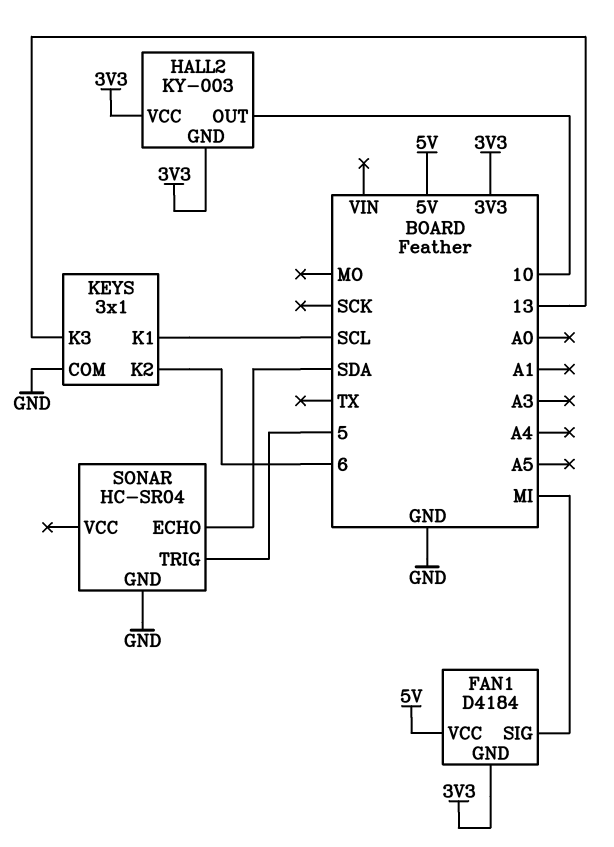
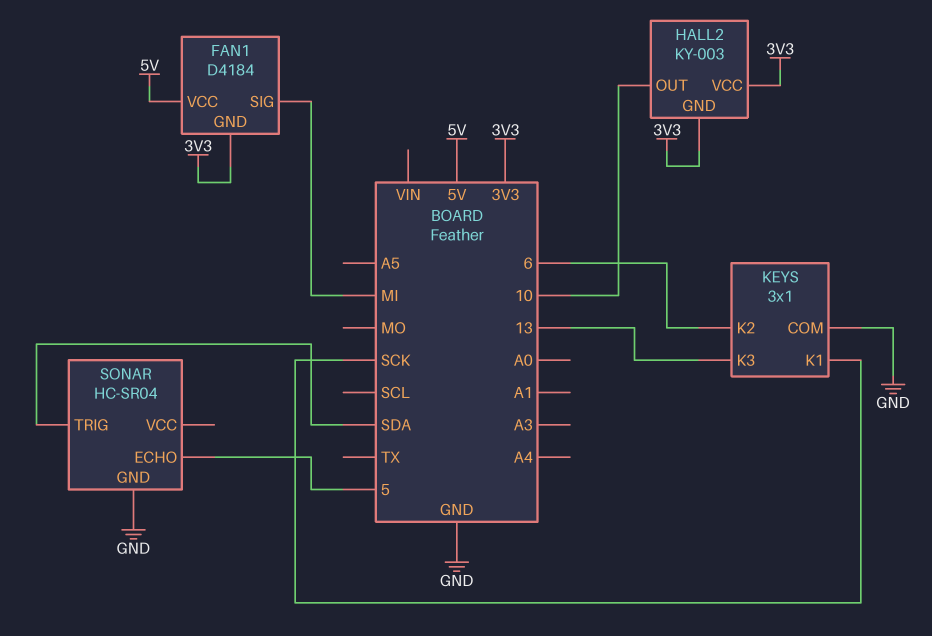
KEYS pin K1: SCL -> SCK
SONAR pin ECHO: SDA -> 5
SONAR pin TRIG: 5 -> SDA

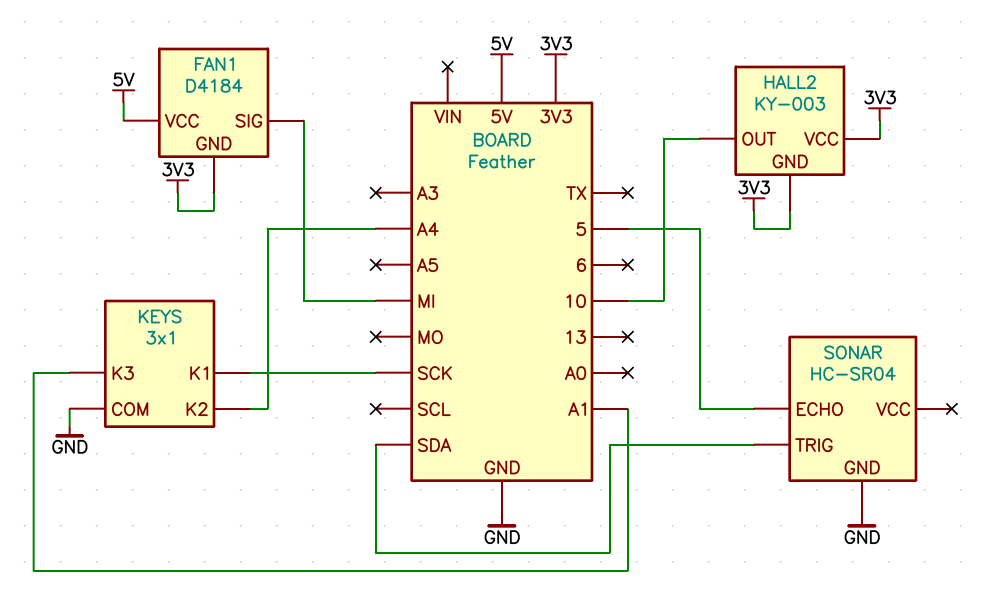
KEYS pin K2: 6 -> A4
KEYS pin K3: 13 -> A1

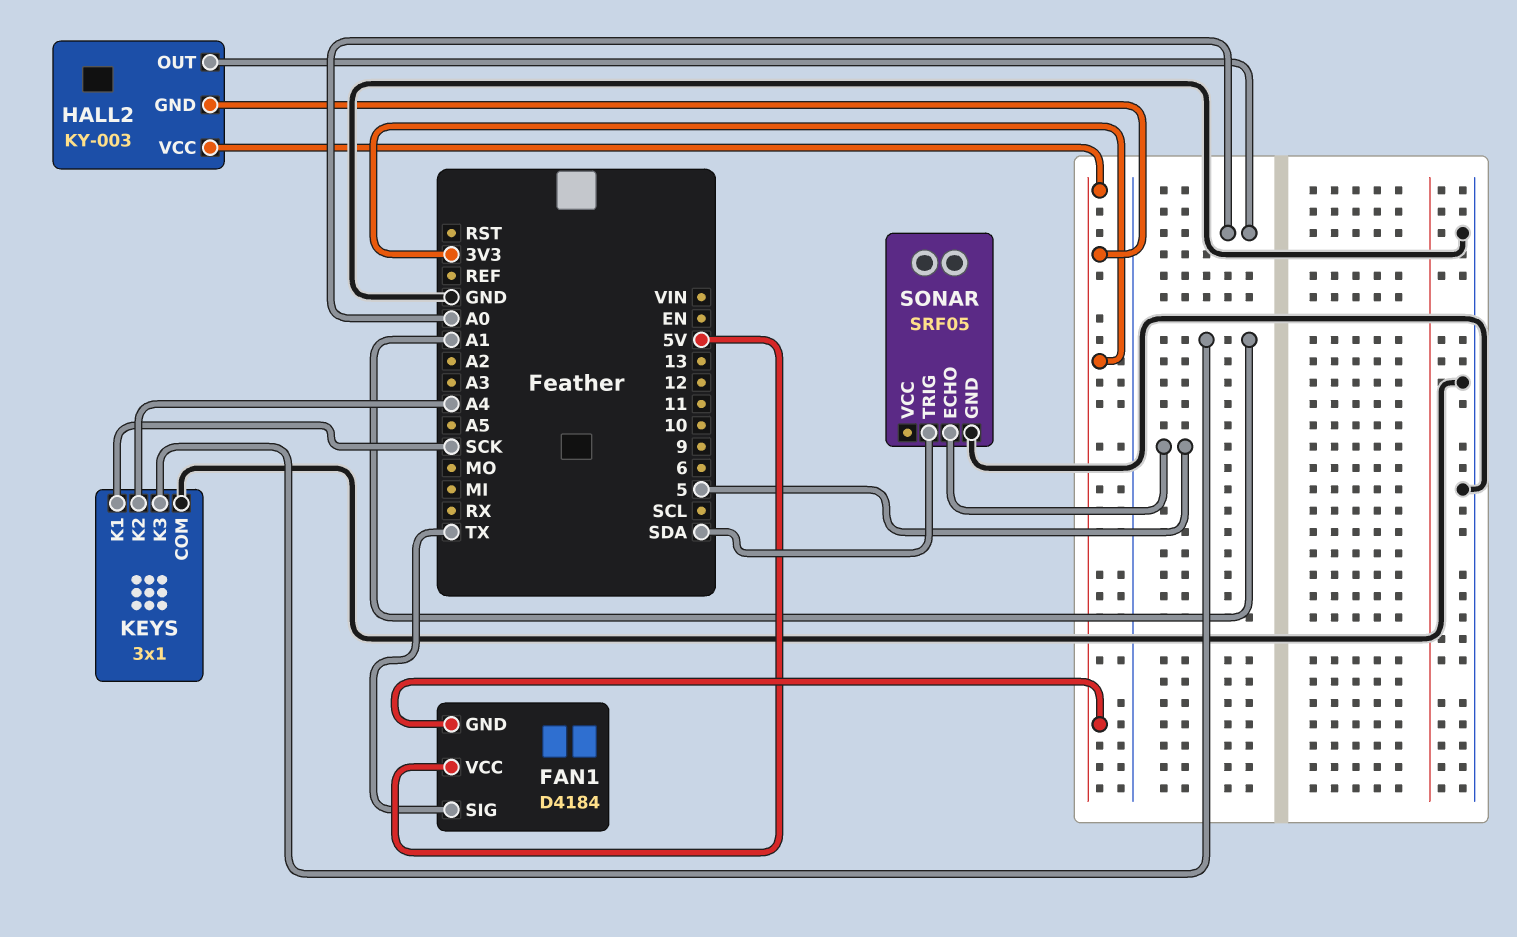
FAN1 pin SIG: MI -> TX
HALL2 pin OUT: 10 -> A0
SONAR: HC-SR04 -> SRF05

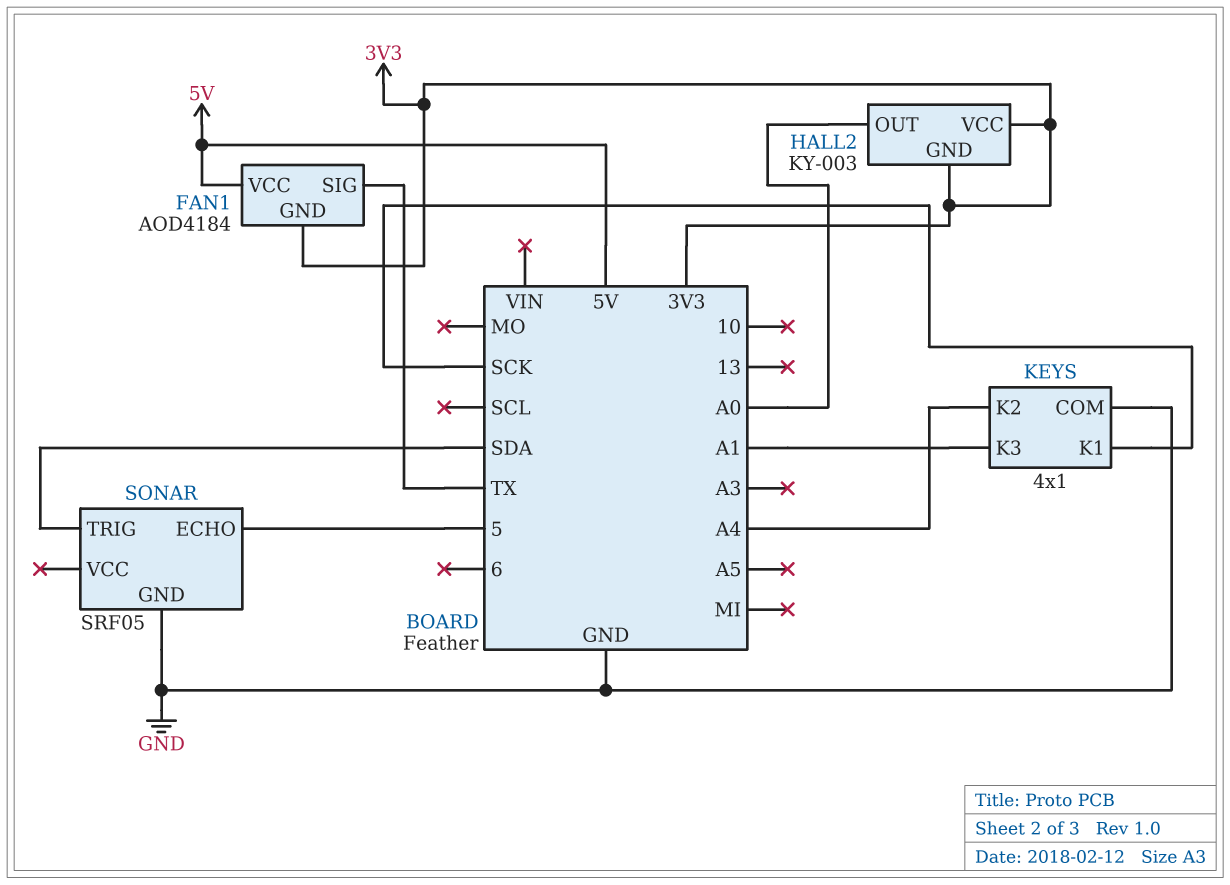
FAN1: D4184 -> AOD4184
KEYS: 3x1 -> 4x1

